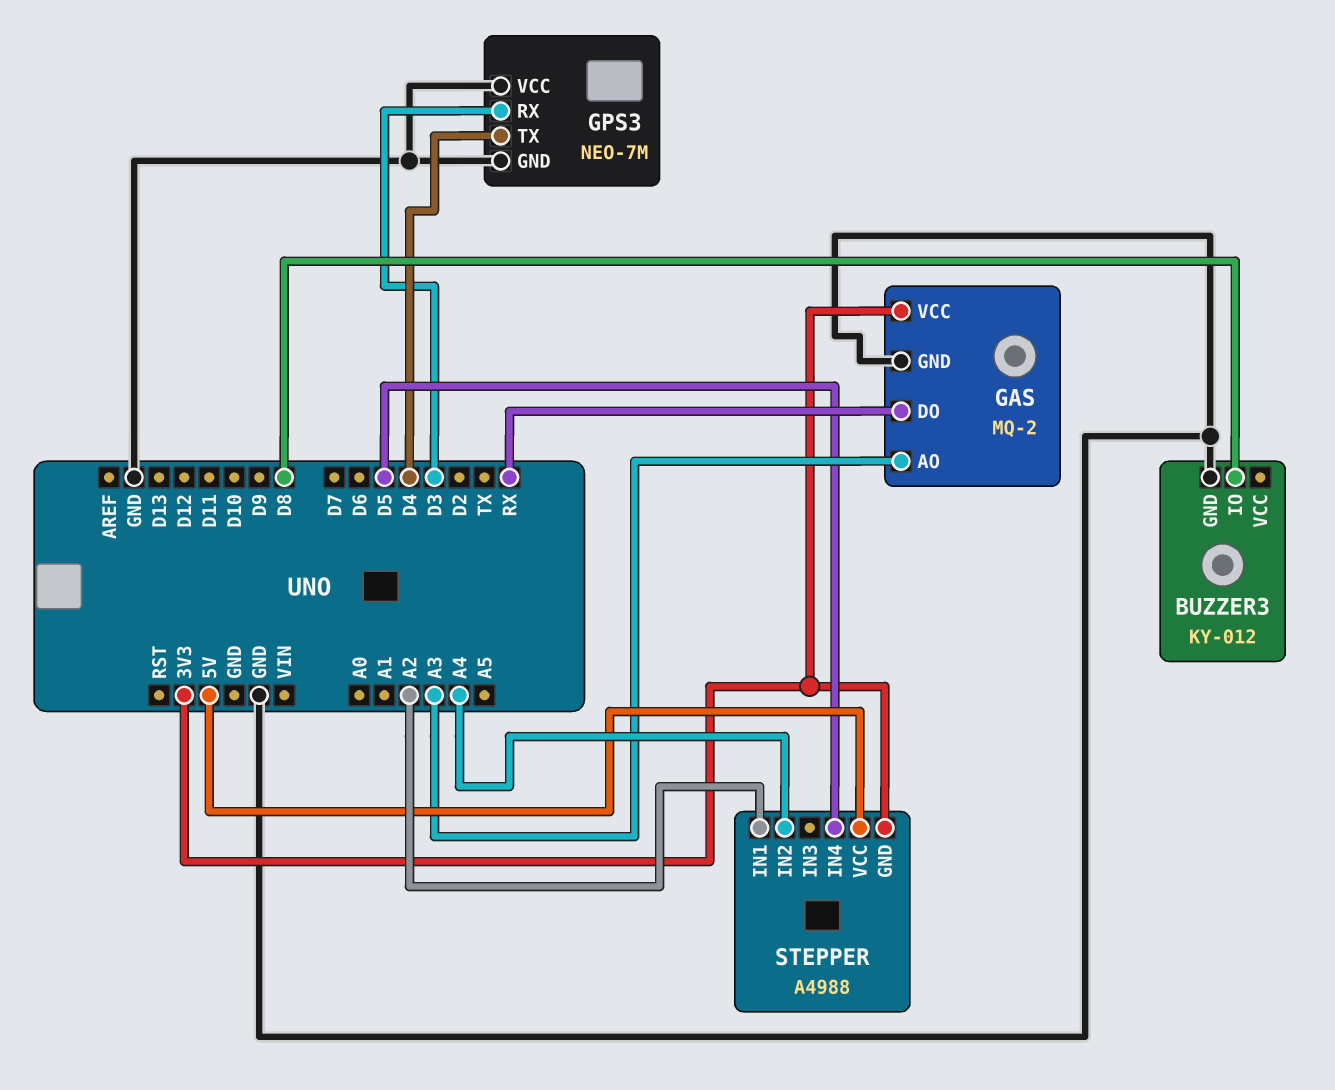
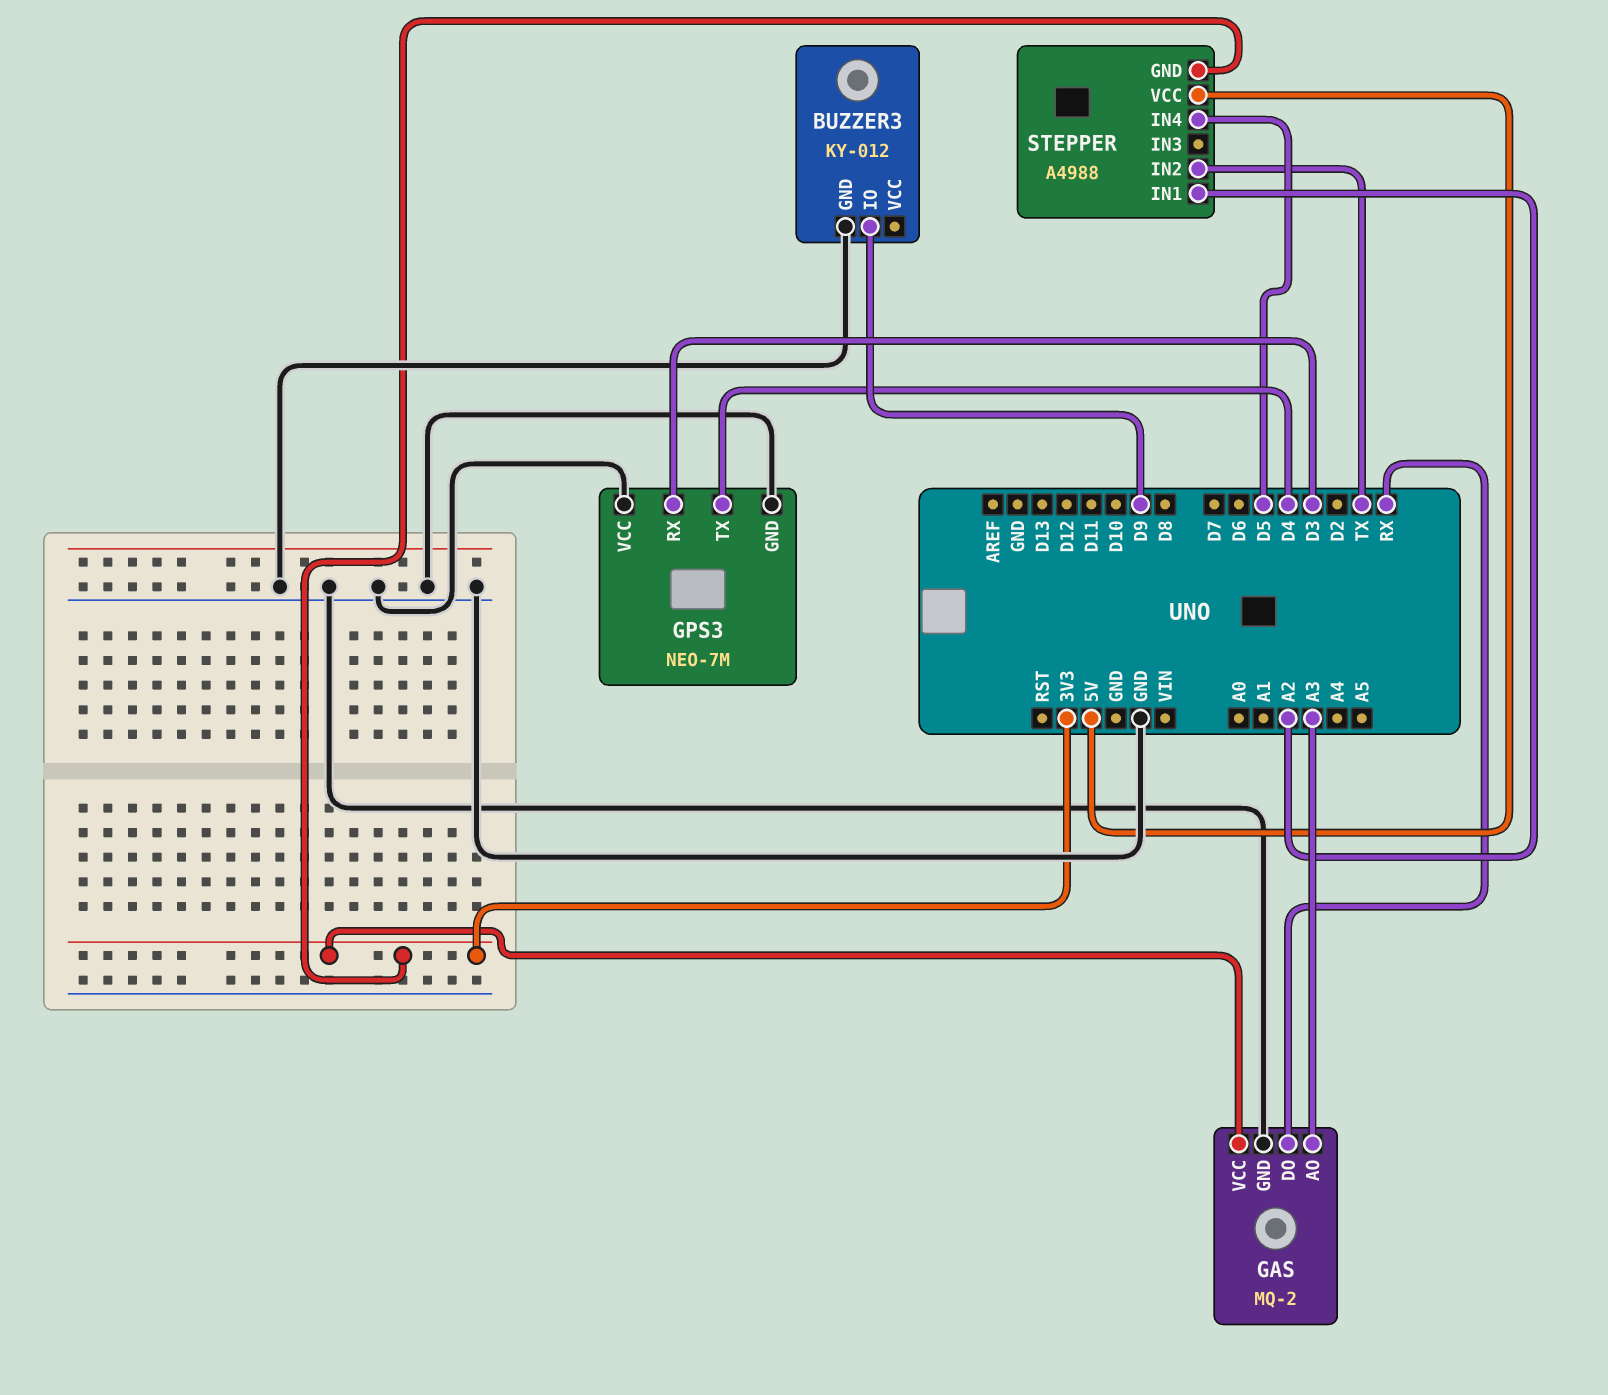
BUZZER3 pin IO: D8 -> D9
STEPPER pin IN2: A4 -> TX

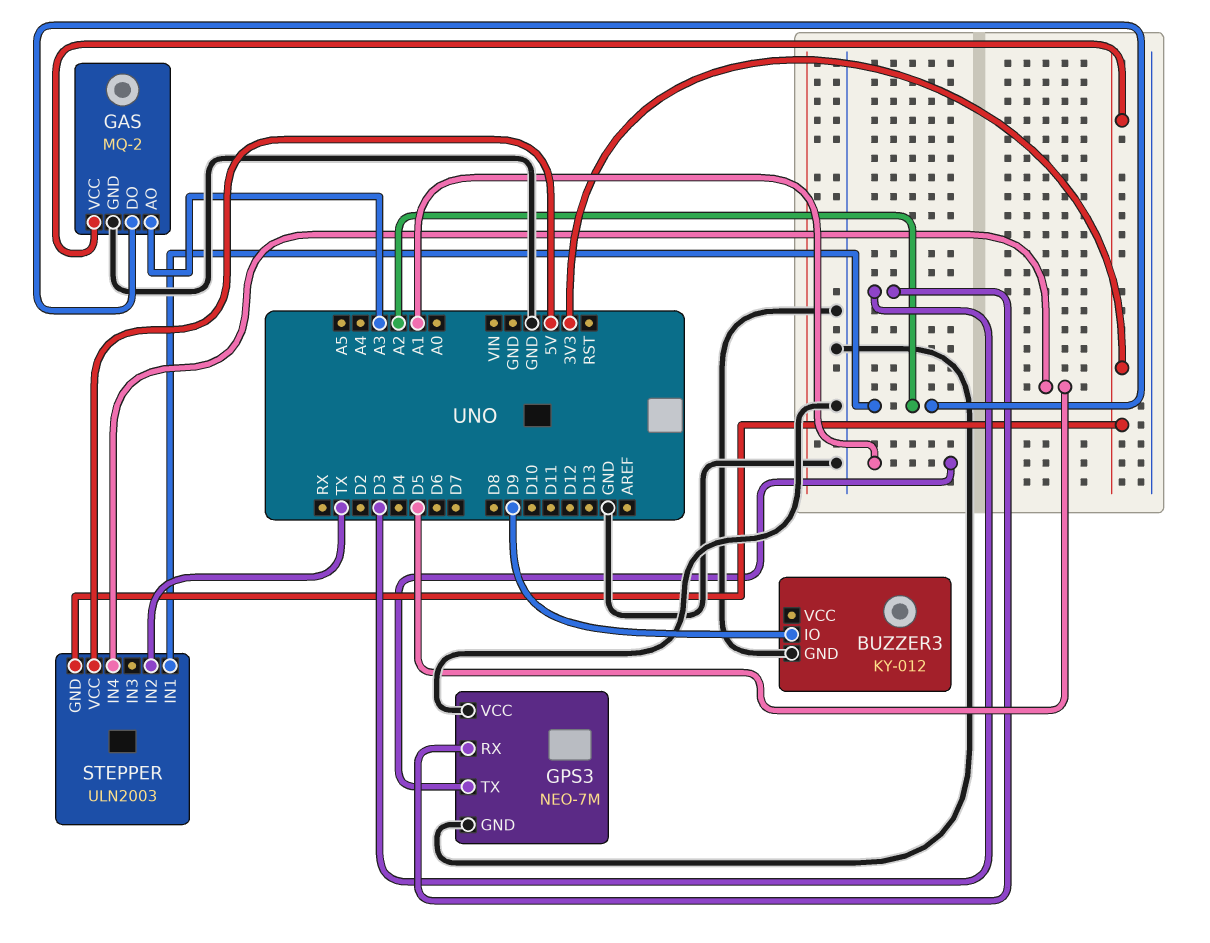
GAS pin DO: RX -> A2
GPS3 pin TX: D4 -> A1
STEPPER: A4988 -> ULN2003

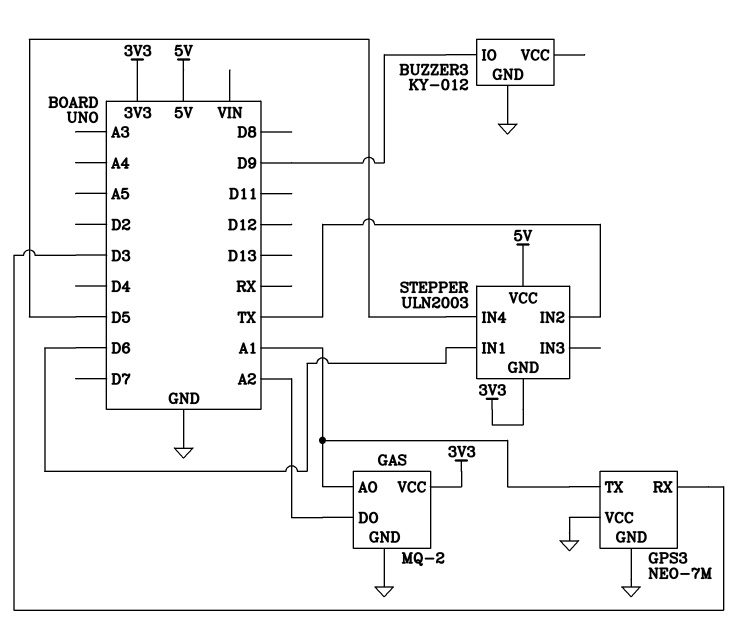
GAS pin AO: A3 -> A1
STEPPER pin IN1: A2 -> D6

